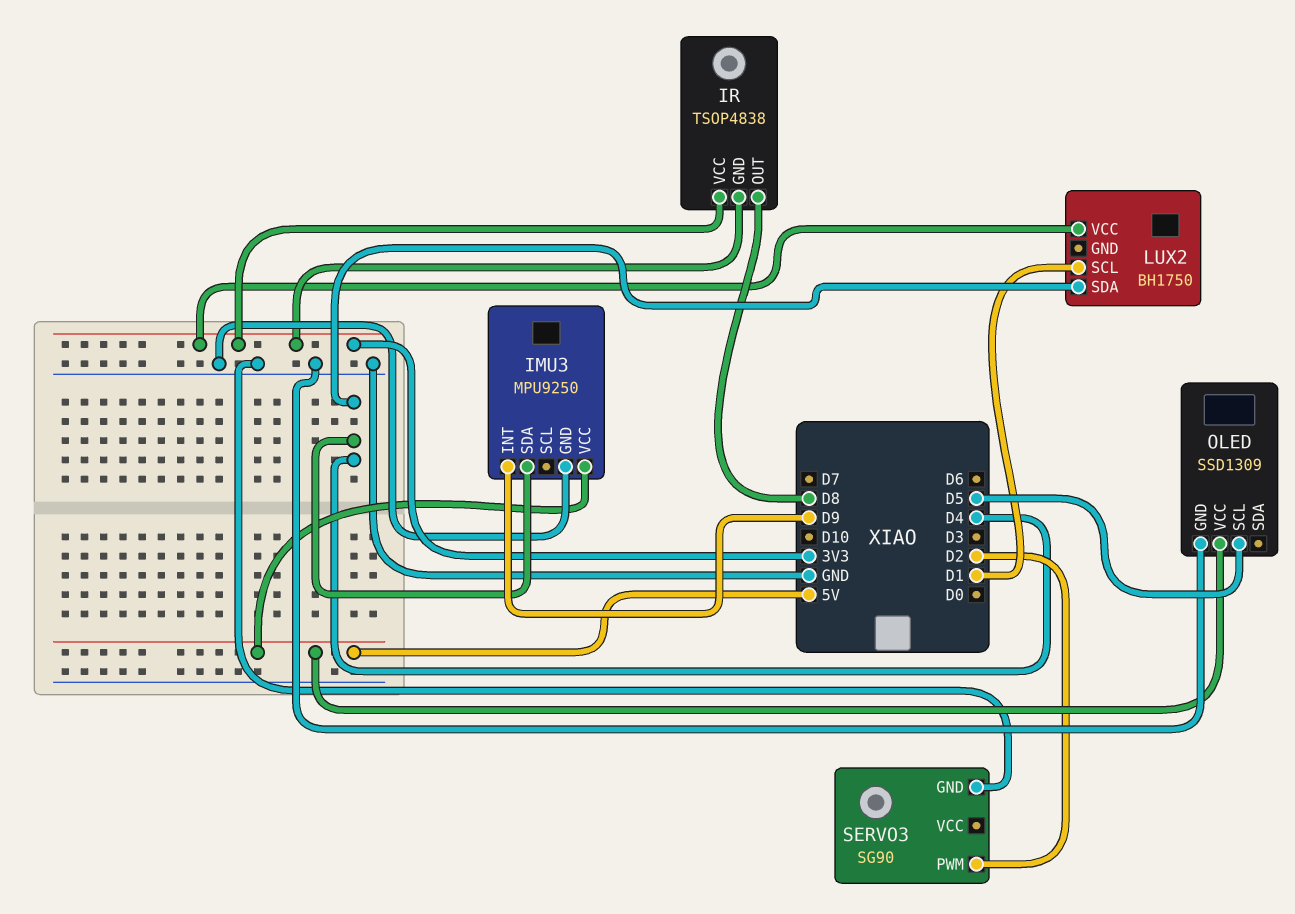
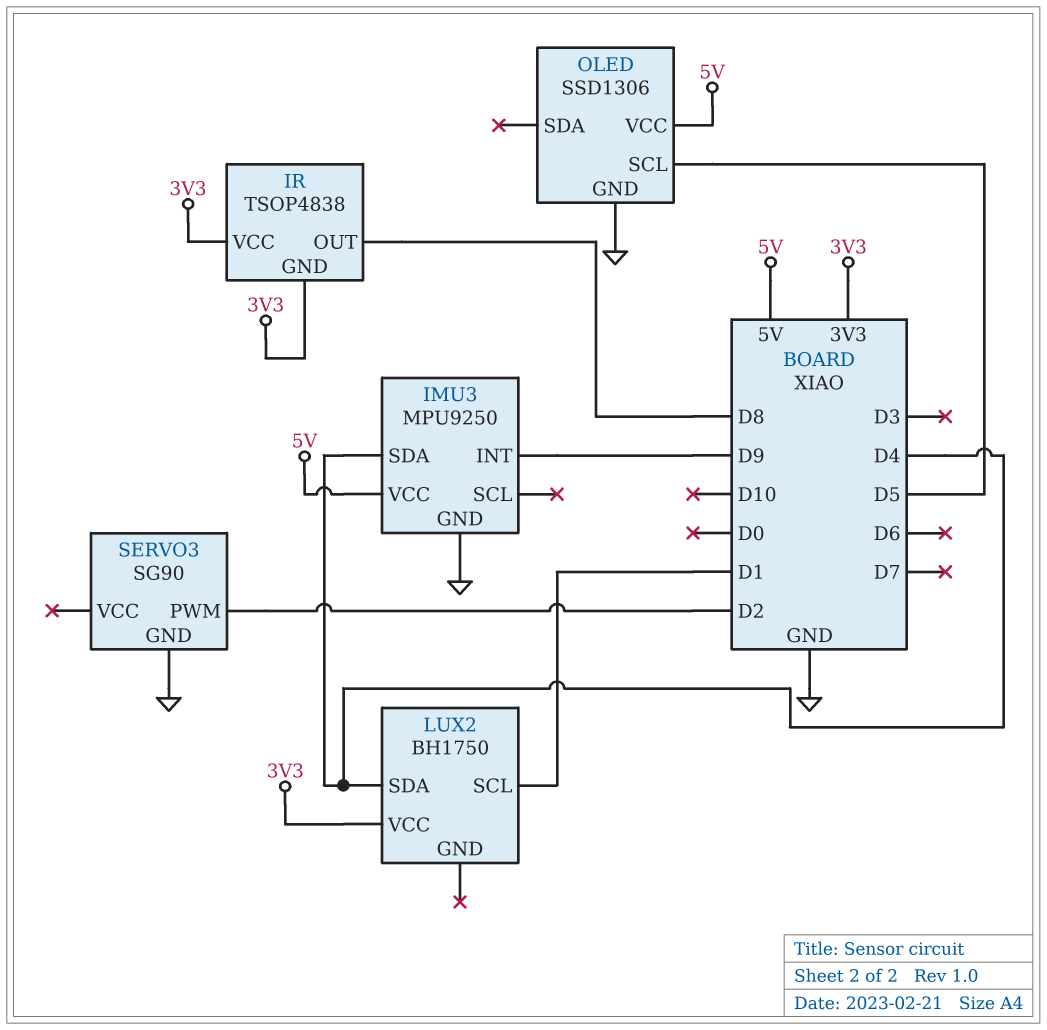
OLED: SSD1309 -> SSD1306

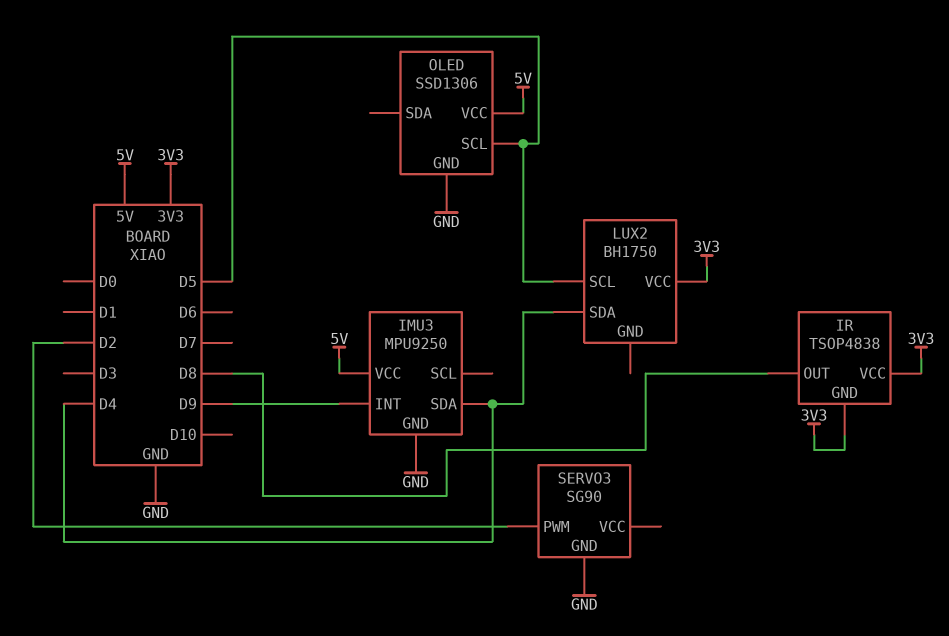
LUX2 pin SCL: D1 -> D5

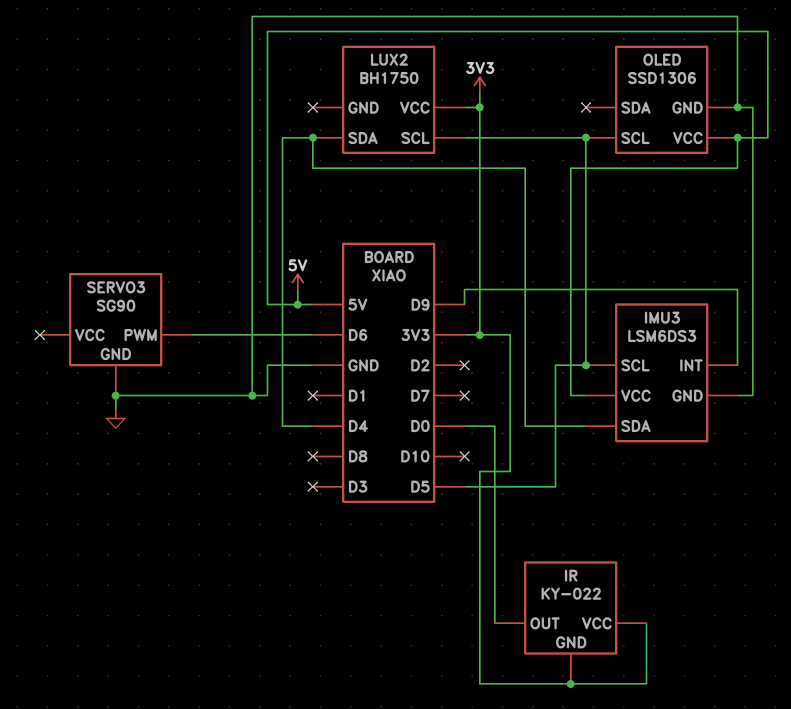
IMU3: MPU9250 -> LSM6DS3
IMU3 pin SCL: none -> D5
IR: TSOP4838 -> KY-022
IR pin OUT: D8 -> D0
SERVO3 pin PWM: D2 -> D6

